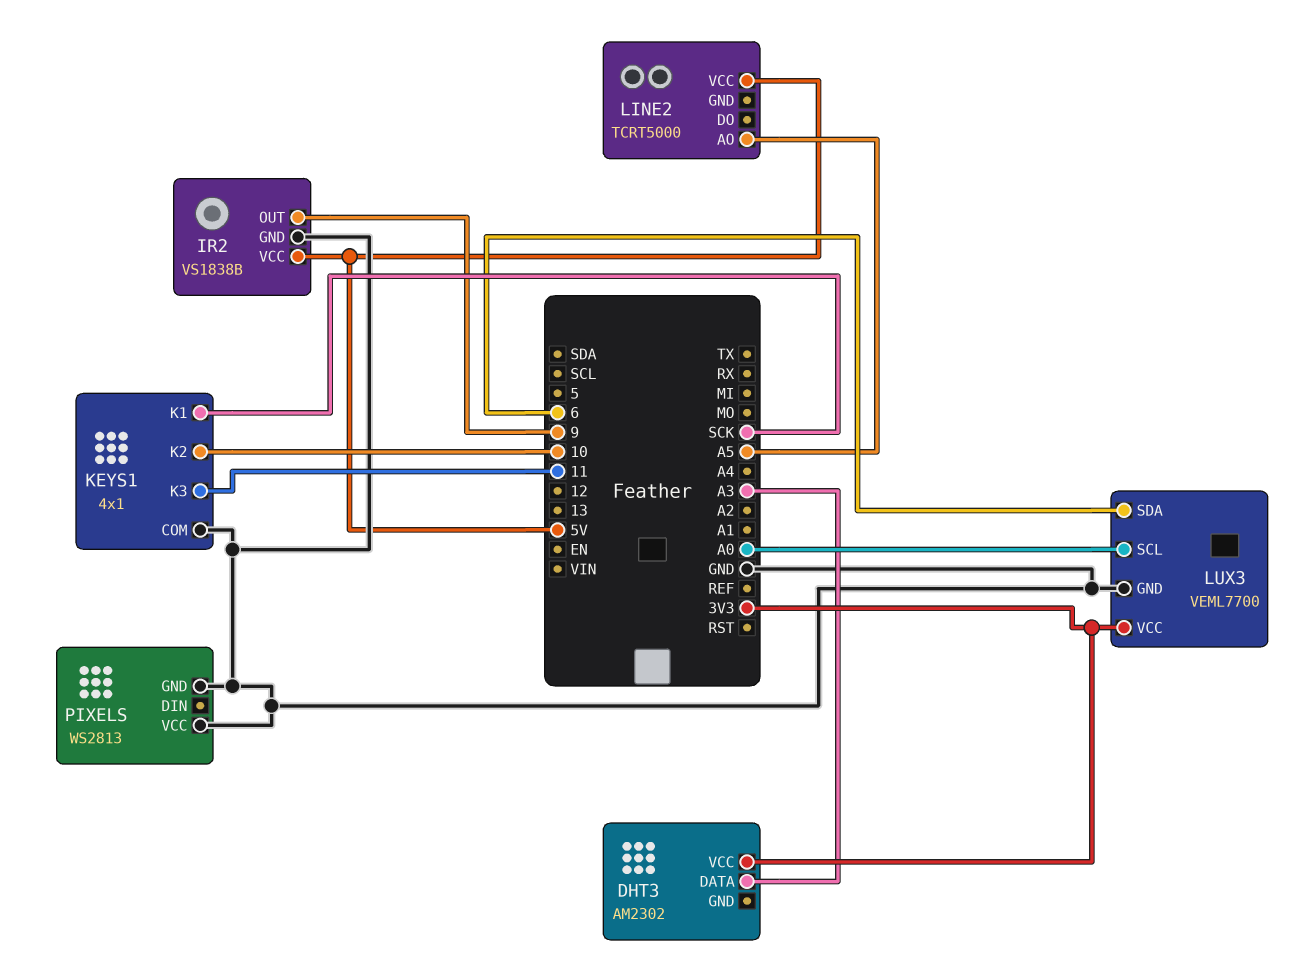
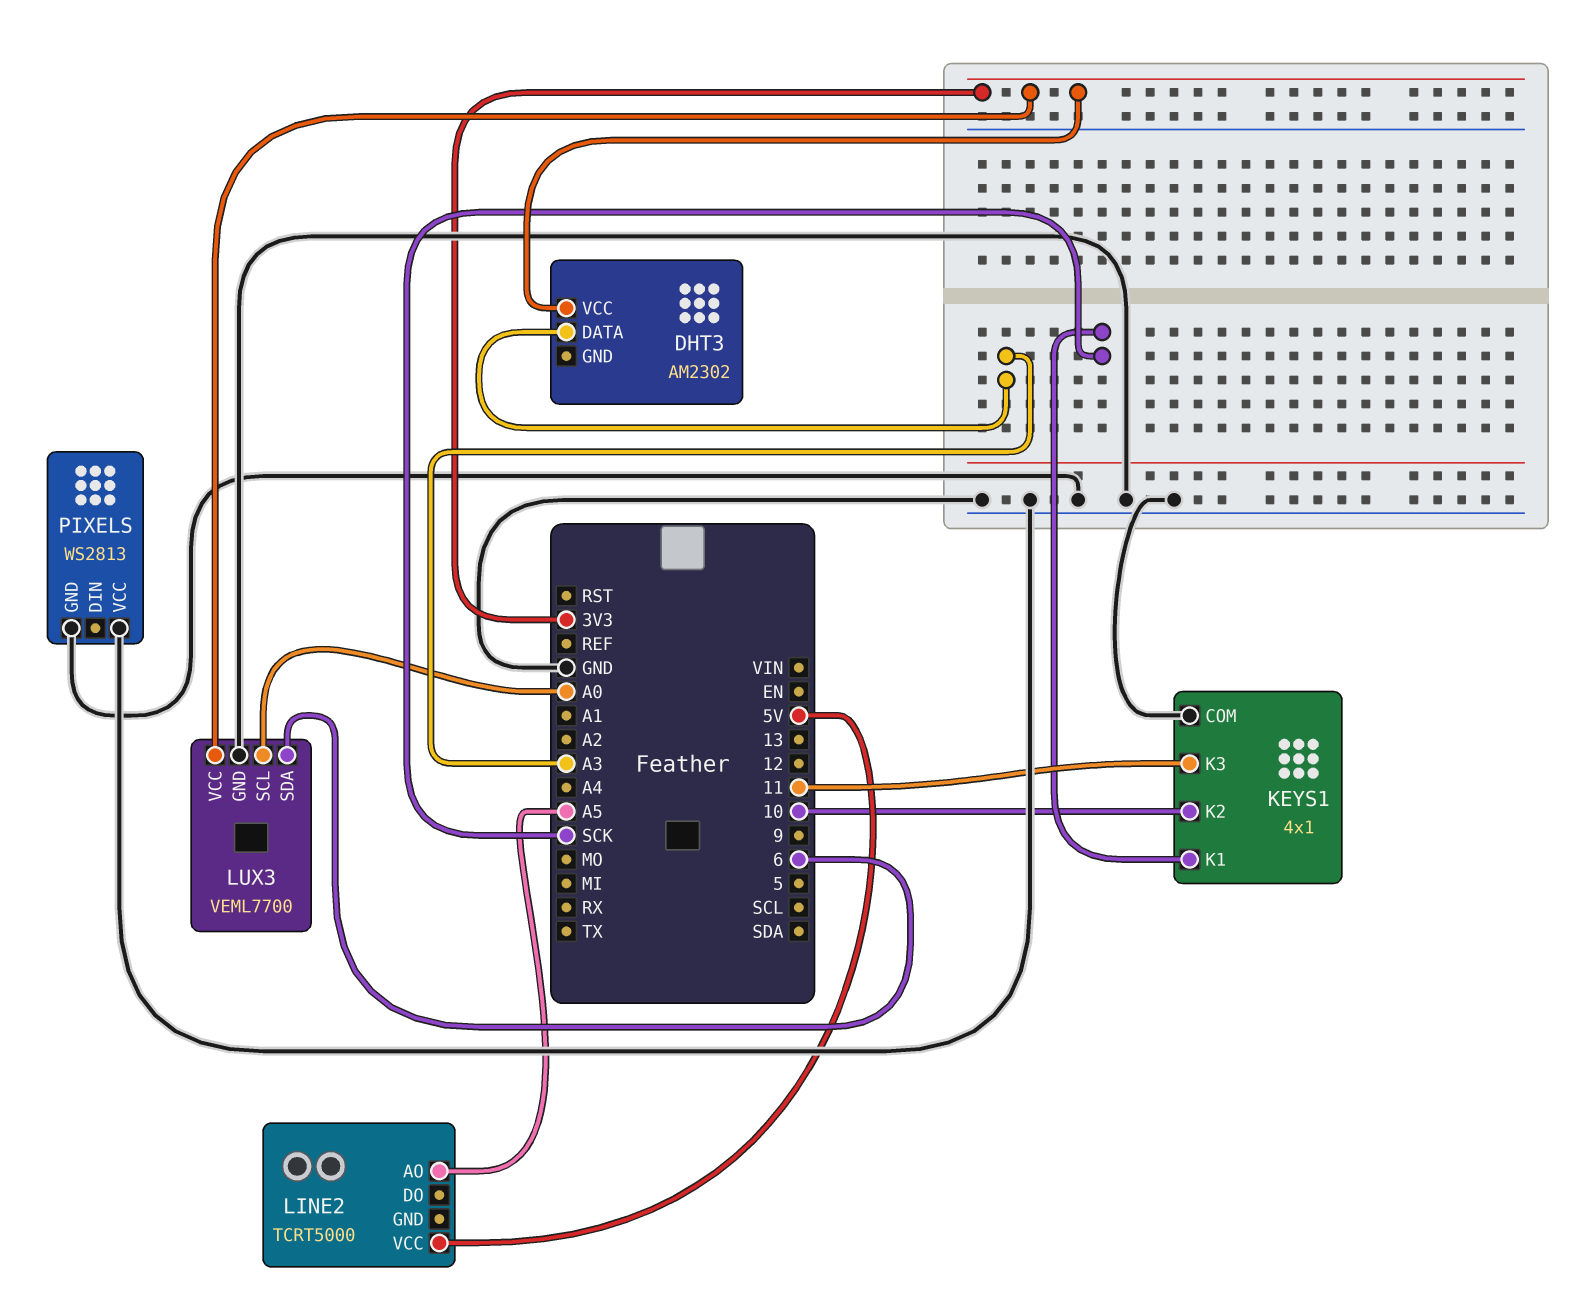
IR2: VS1838B -> none
IR2 pin GND: GND -> none
IR2 pin OUT: 9 -> none
IR2 pin VCC: 5V -> none

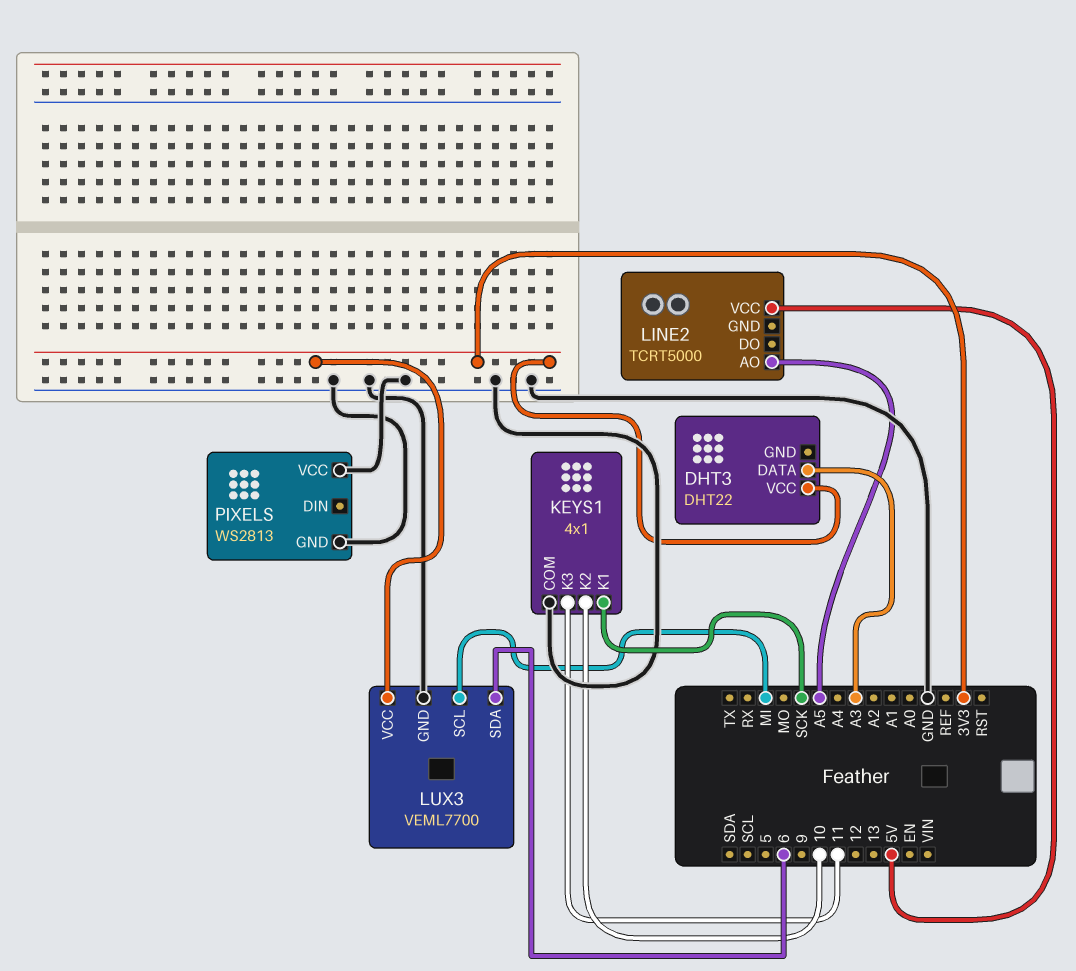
DHT3: AM2302 -> DHT22
LUX3 pin SCL: A0 -> MI

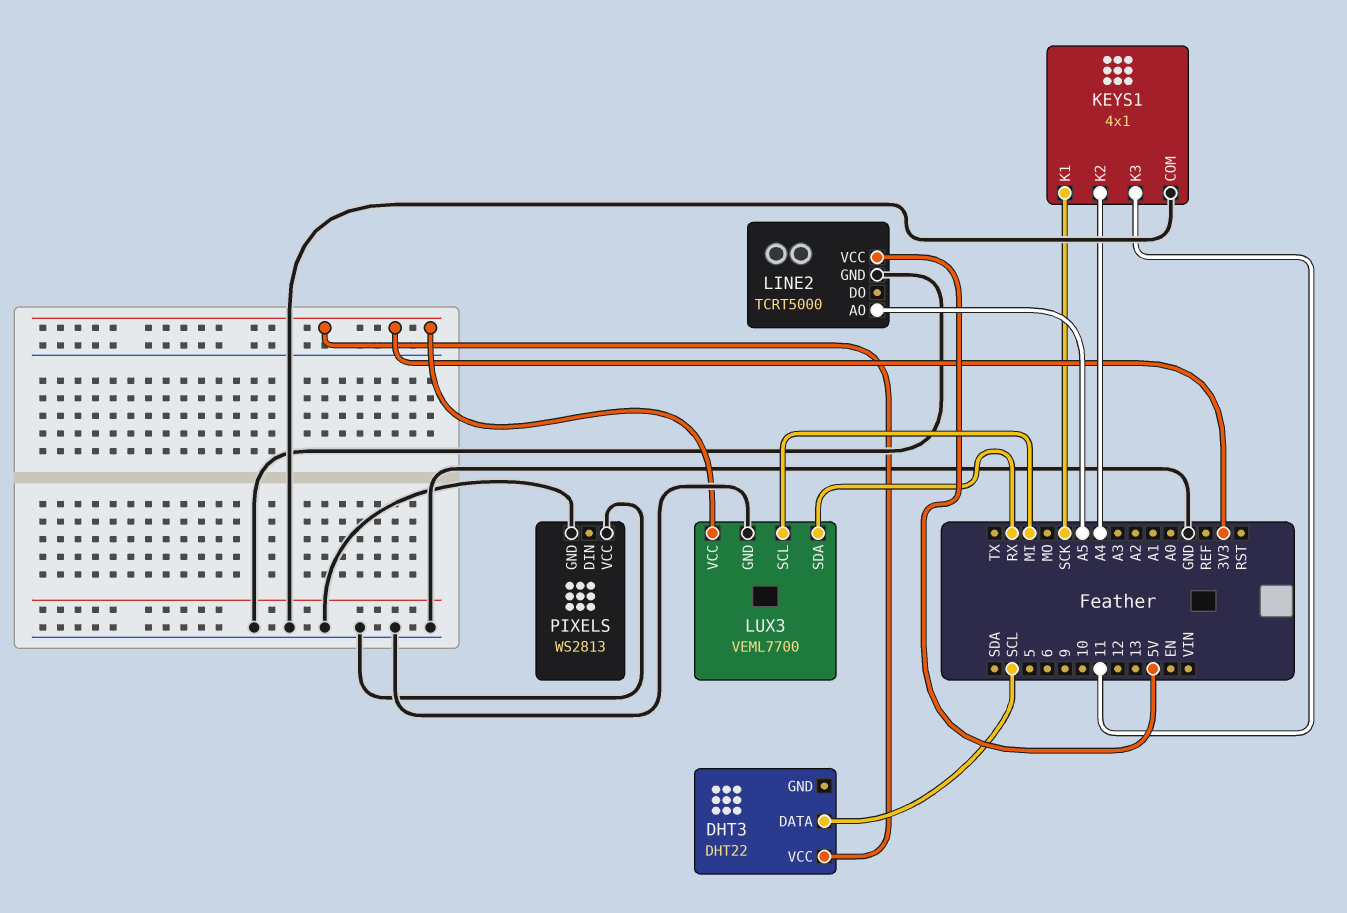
DHT3 pin DATA: A3 -> SCL
KEYS1 pin K2: 10 -> A4
LINE2 pin GND: none -> GND
LUX3 pin SDA: 6 -> RX

